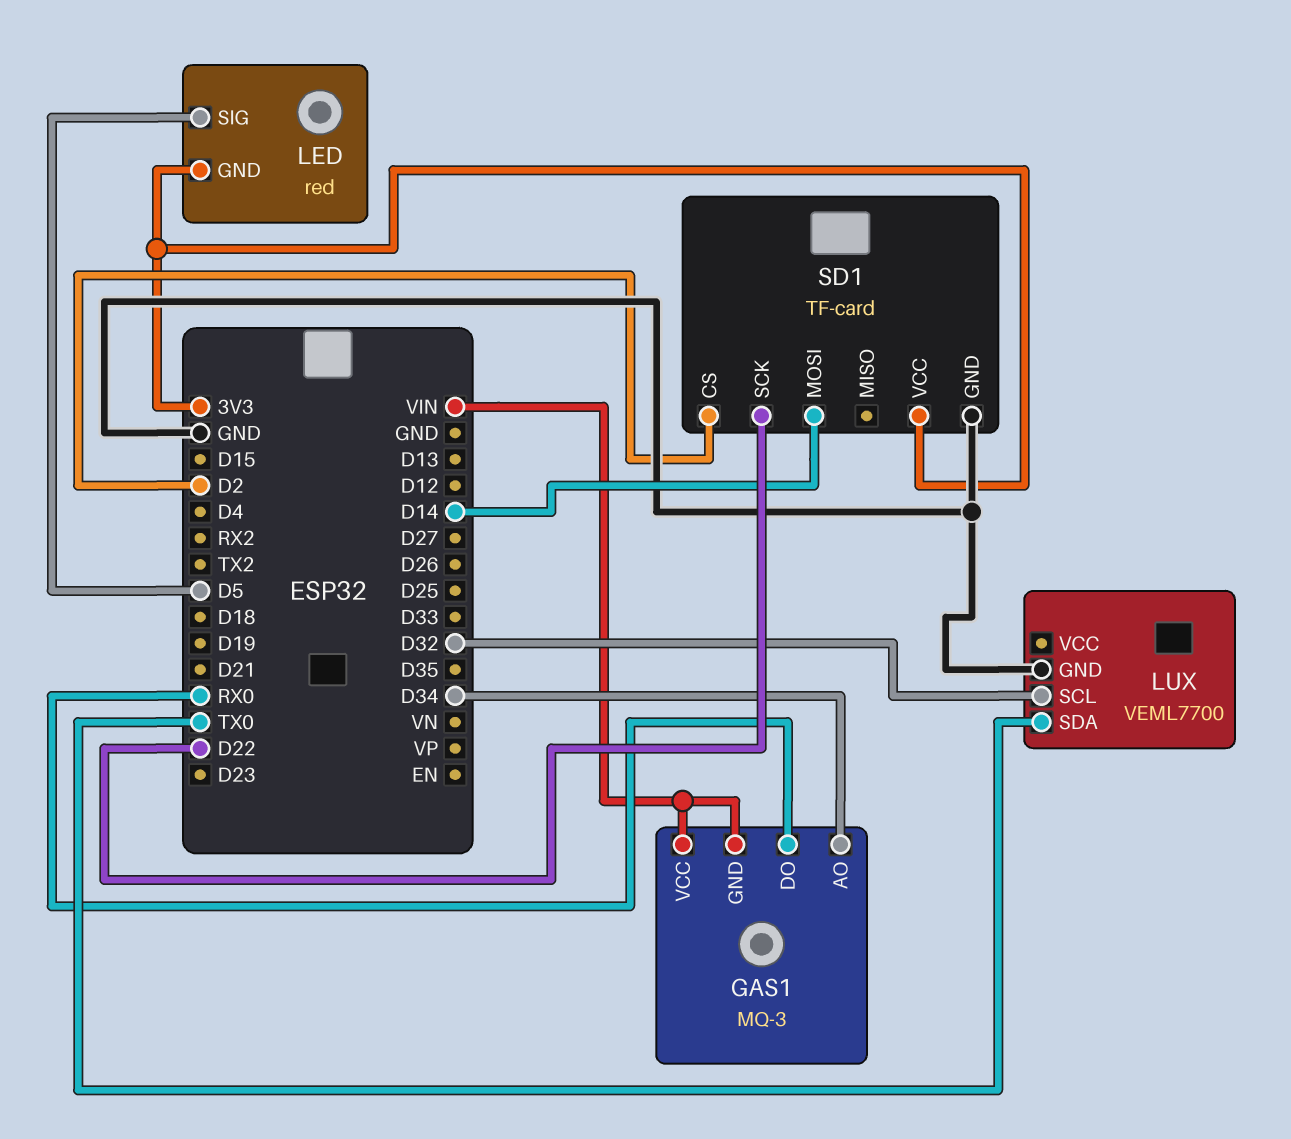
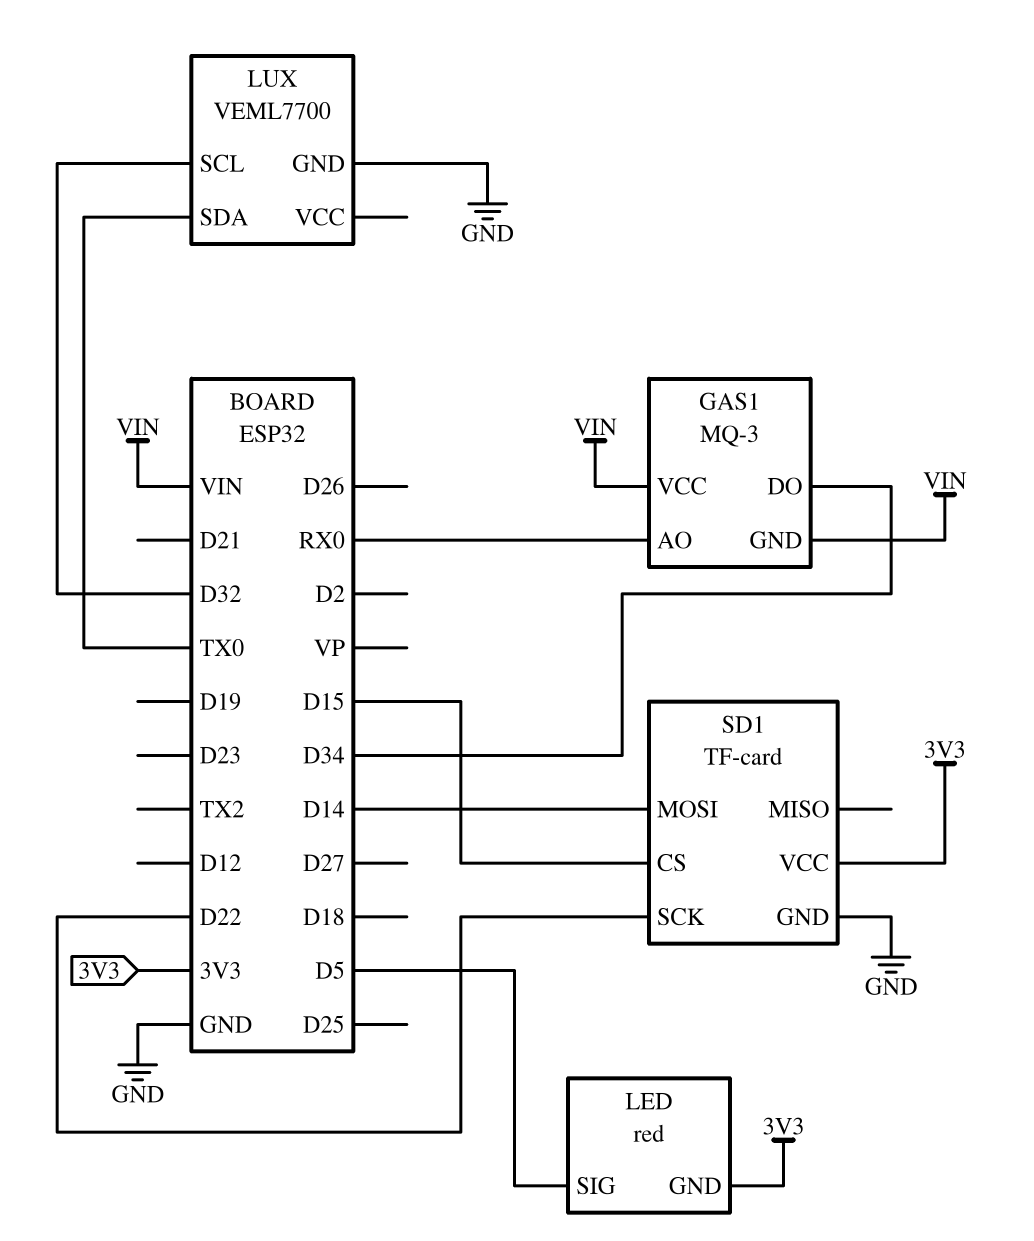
GAS1 pin AO: D34 -> RX0
GAS1 pin DO: RX0 -> D34
SD1 pin CS: D2 -> D15

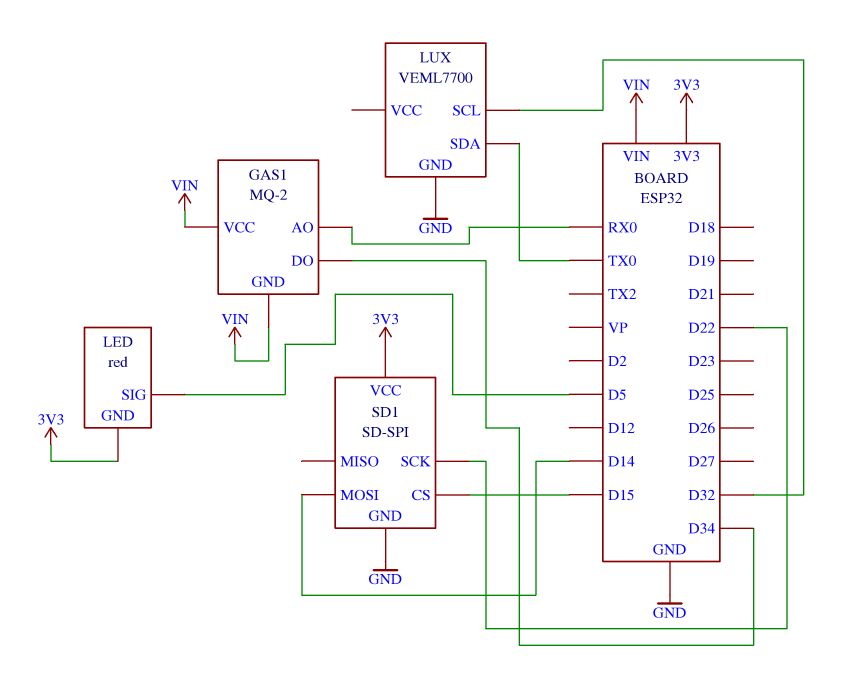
GAS1: MQ-3 -> MQ-2
SD1: TF-card -> SD-SPI

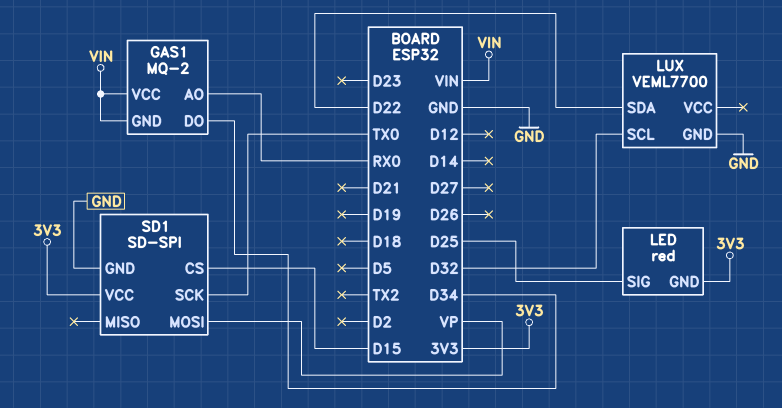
LED pin SIG: D5 -> D25
LUX pin SDA: TX0 -> D22
SD1 pin MOSI: D14 -> VP
SD1 pin SCK: D22 -> TX0

